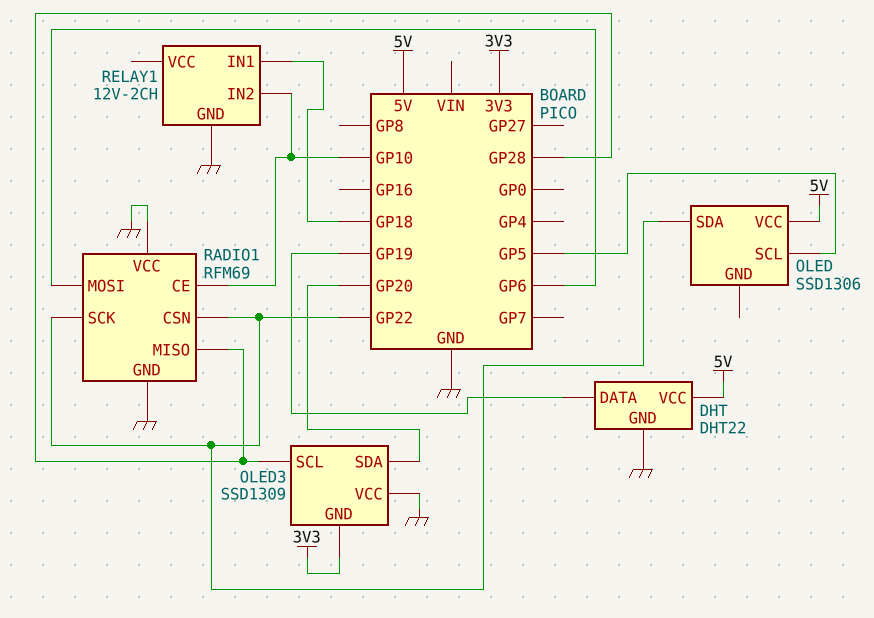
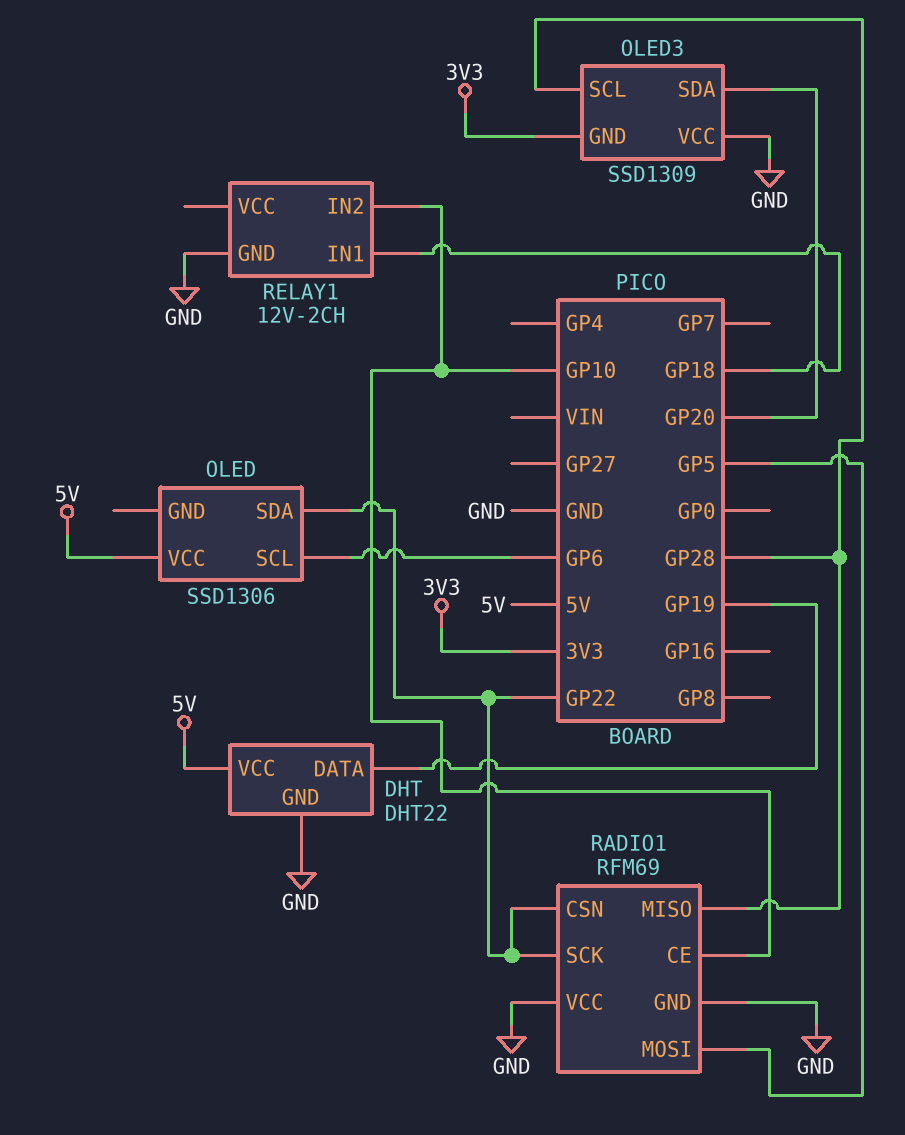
OLED pin SCL: GP5 -> GP6
RADIO1 pin MOSI: GP6 -> GP5

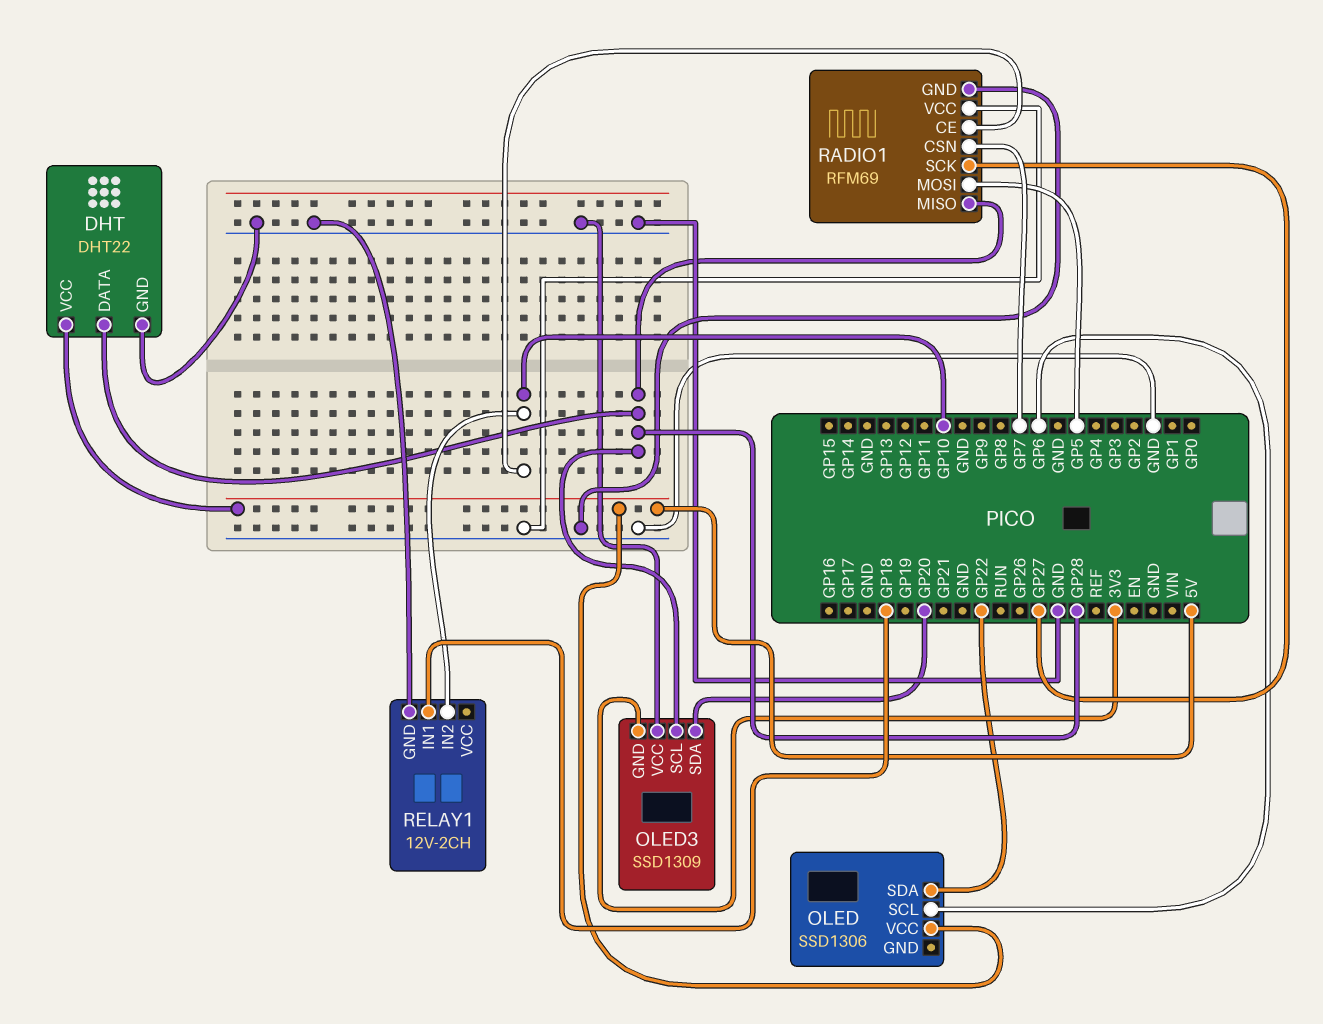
DHT pin DATA: GP19 -> GP28
RADIO1 pin CSN: GP22 -> GP7
RADIO1 pin SCK: GP22 -> GP27

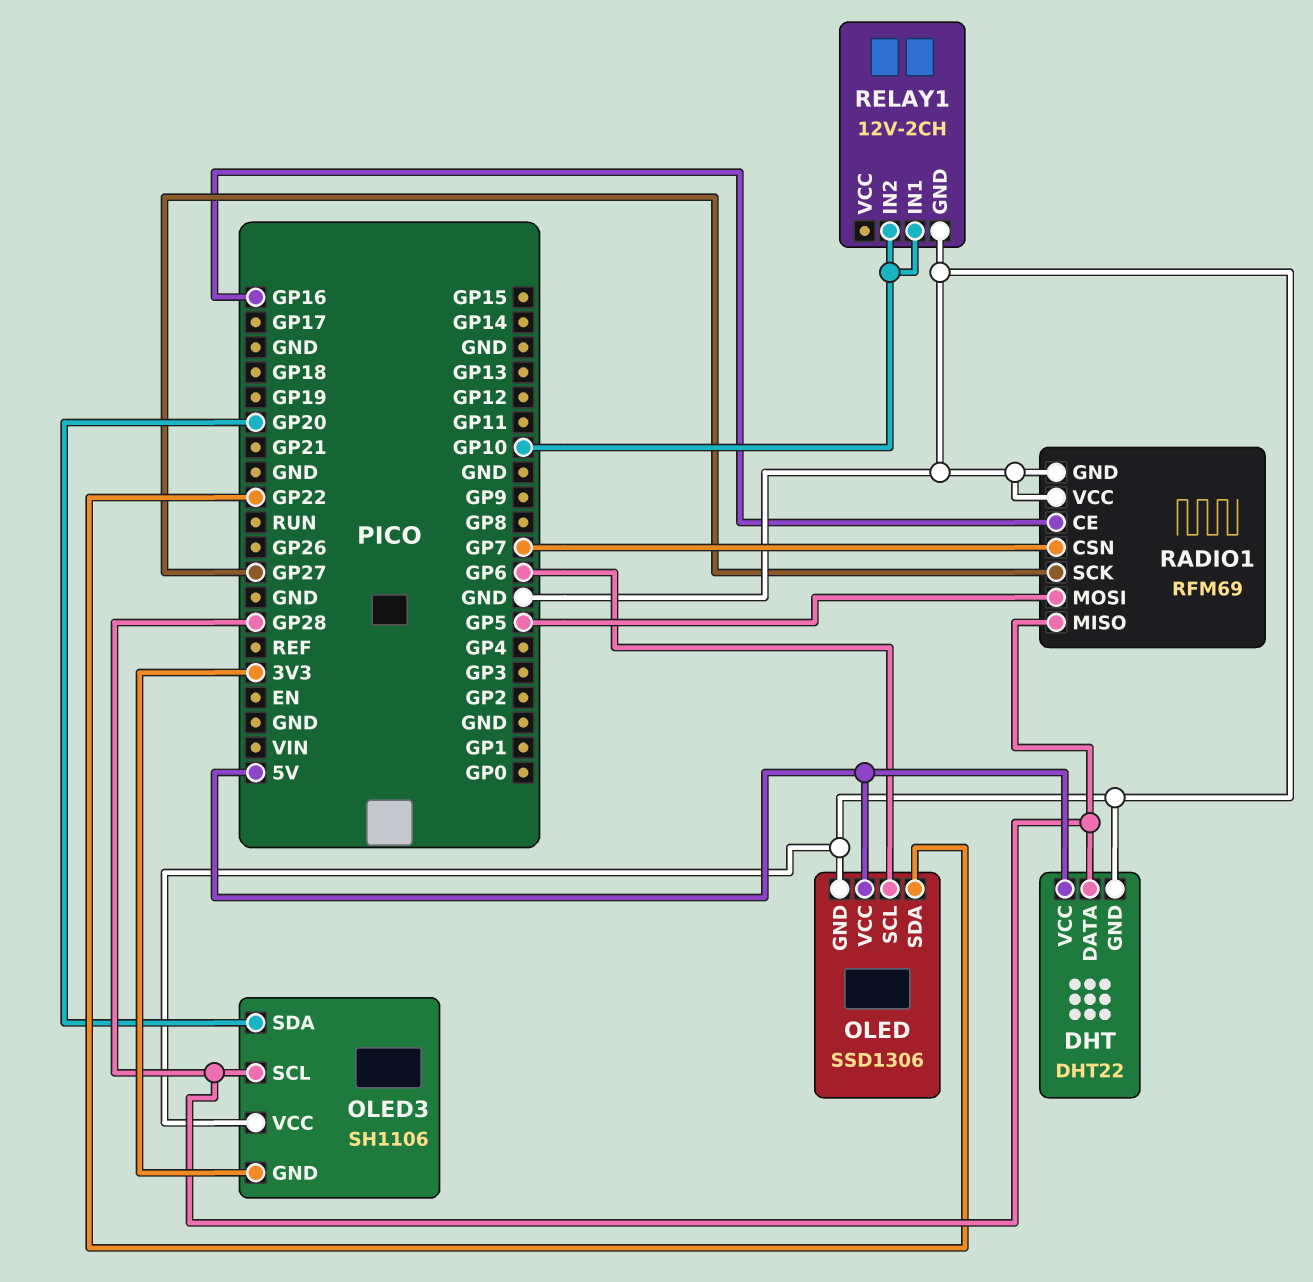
OLED pin GND: none -> GND
OLED3: SSD1309 -> SH1106
RADIO1 pin CE: GP10 -> GP16
RELAY1 pin IN1: GP18 -> GP10

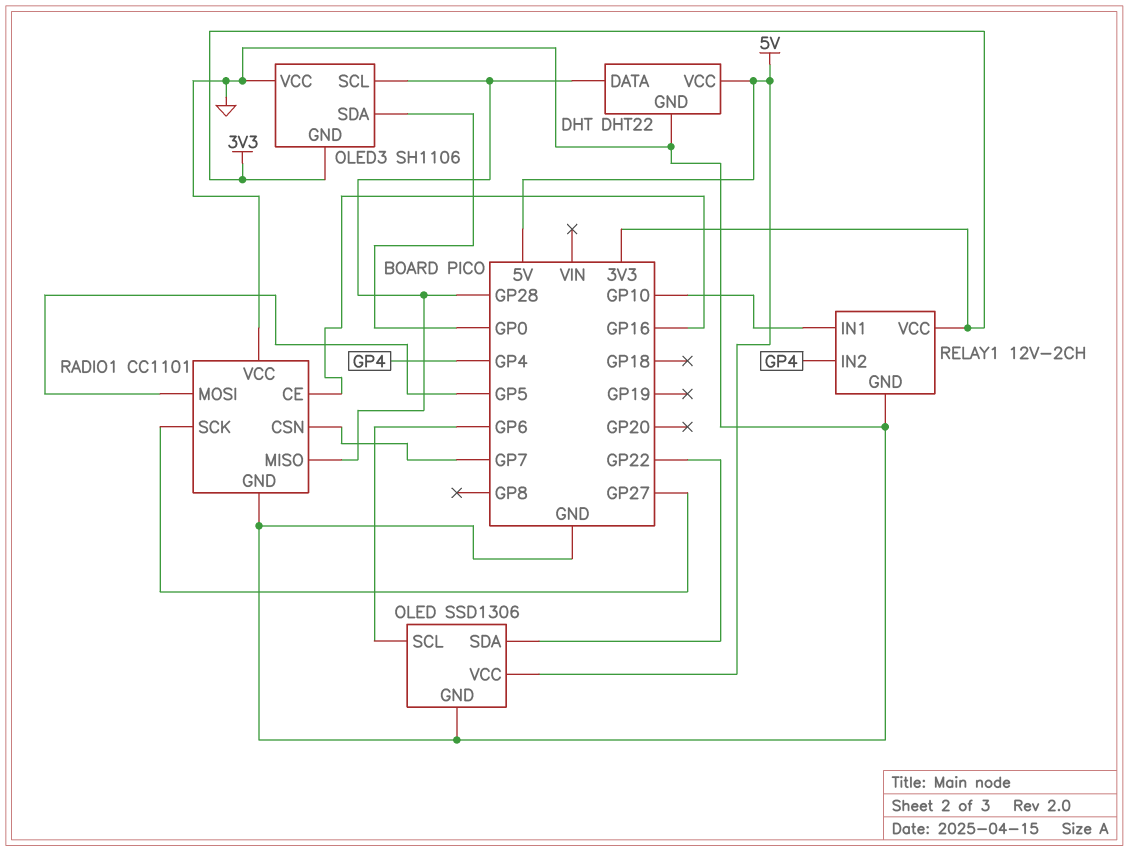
OLED3 pin SDA: GP20 -> GP0
RADIO1: RFM69 -> CC1101
RELAY1 pin IN2: GP10 -> GP4
RELAY1 pin VCC: none -> 3V3

